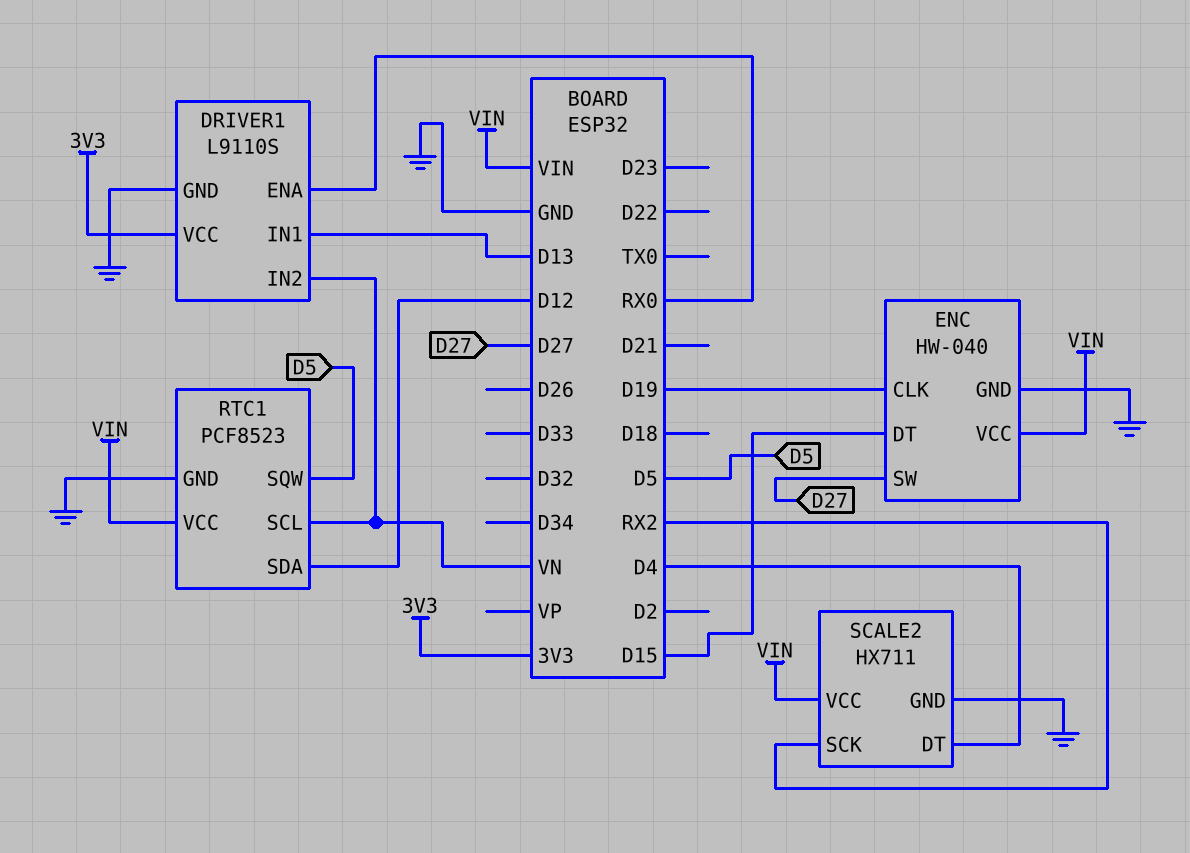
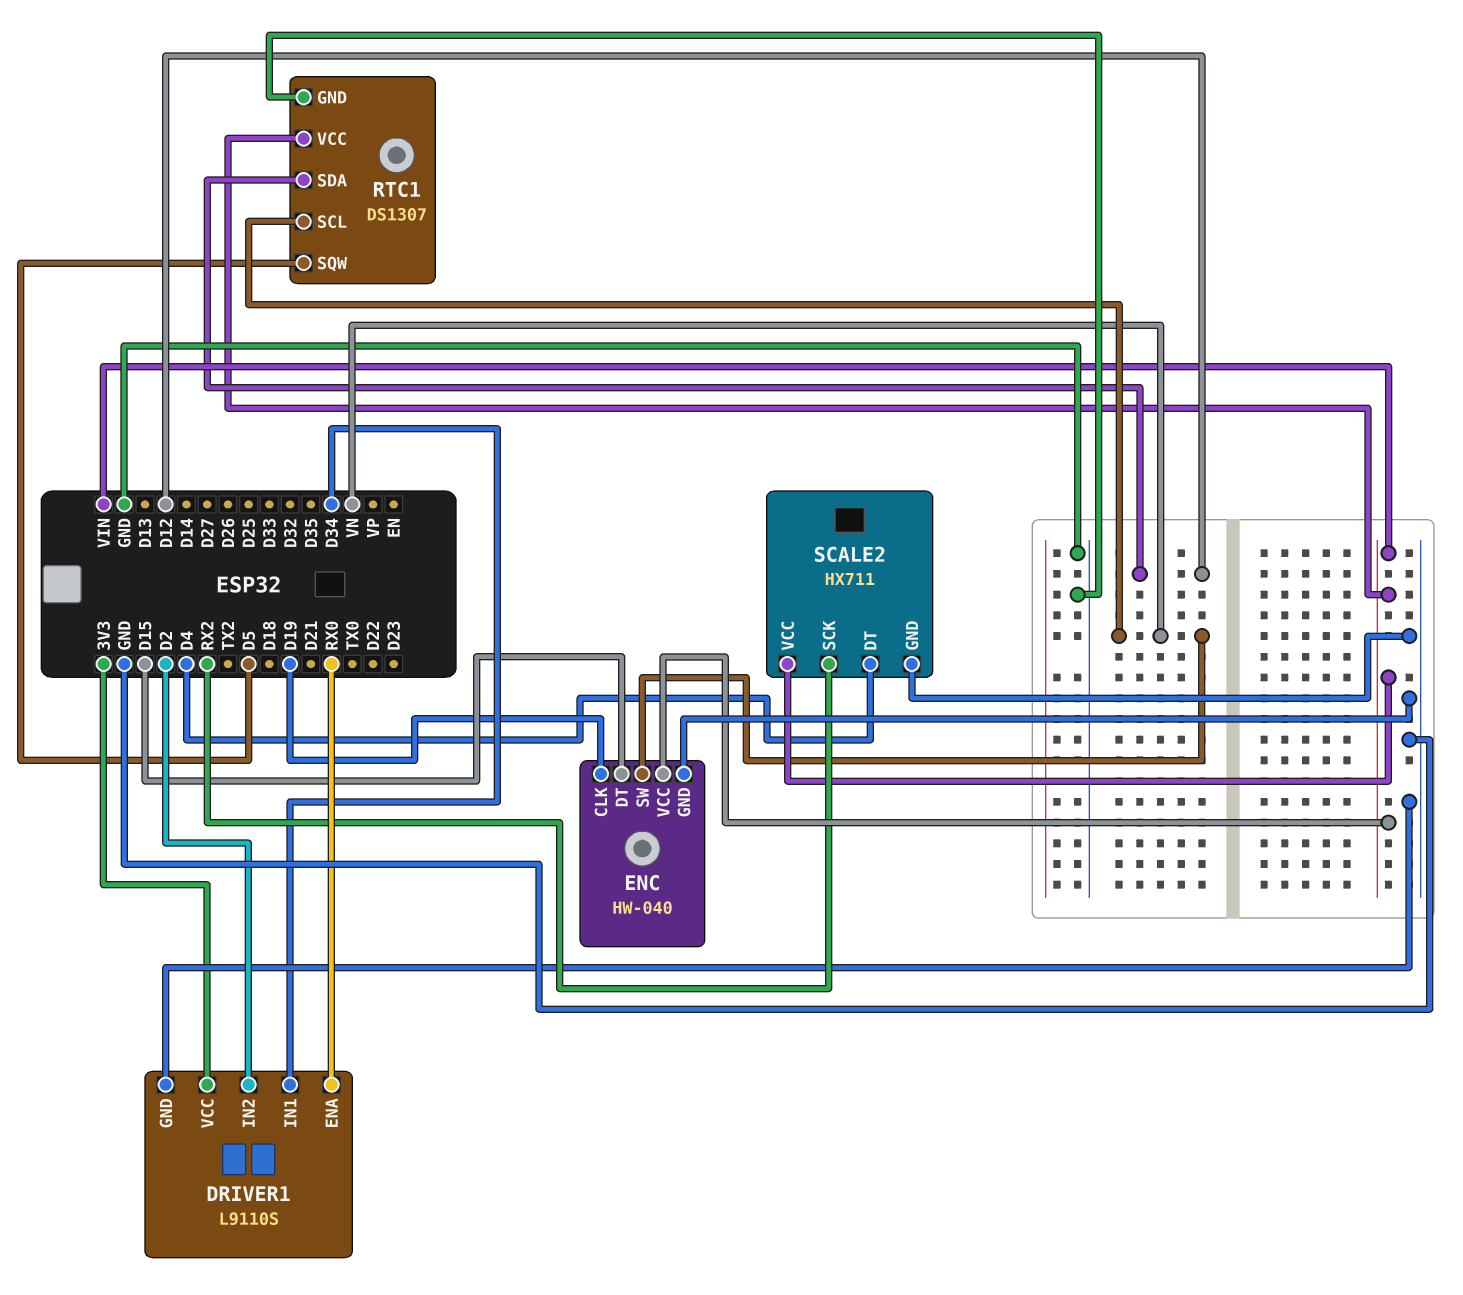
DRIVER1 pin IN1: D13 -> D34
DRIVER1 pin IN2: VN -> D2
ENC pin SW: D27 -> VN
RTC1: PCF8523 -> DS1307

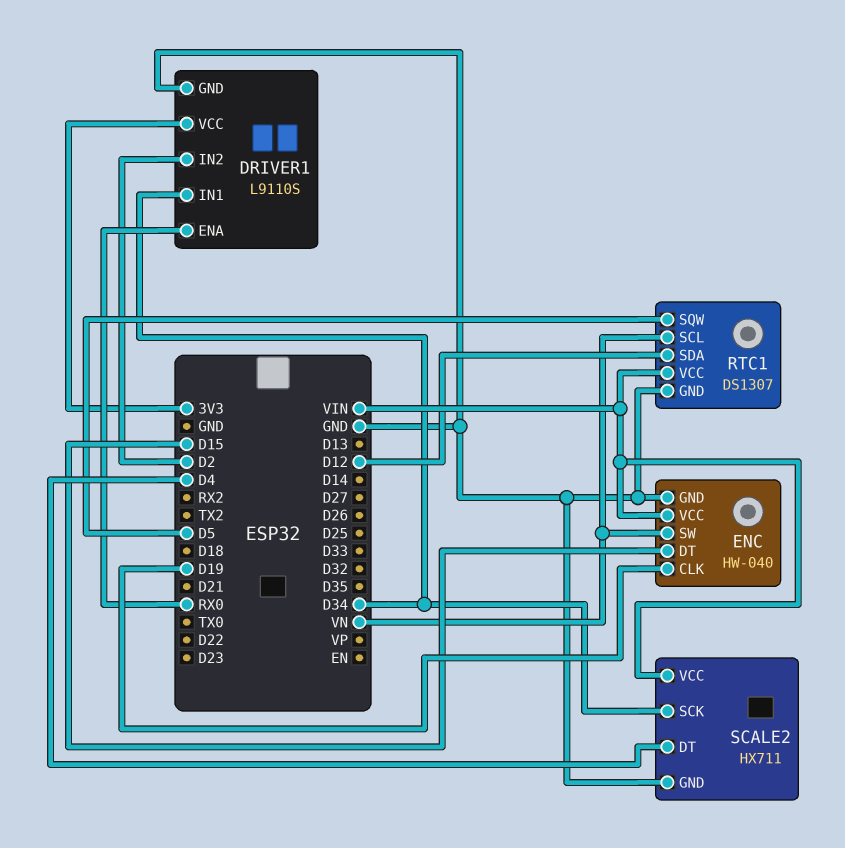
SCALE2 pin SCK: RX2 -> D34

